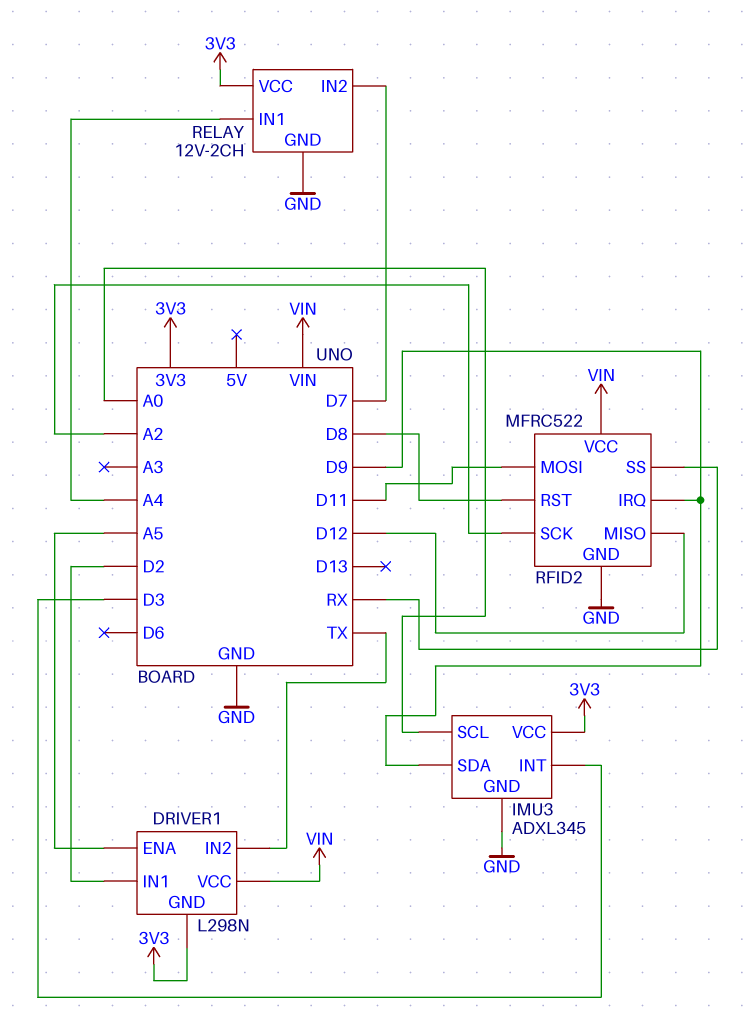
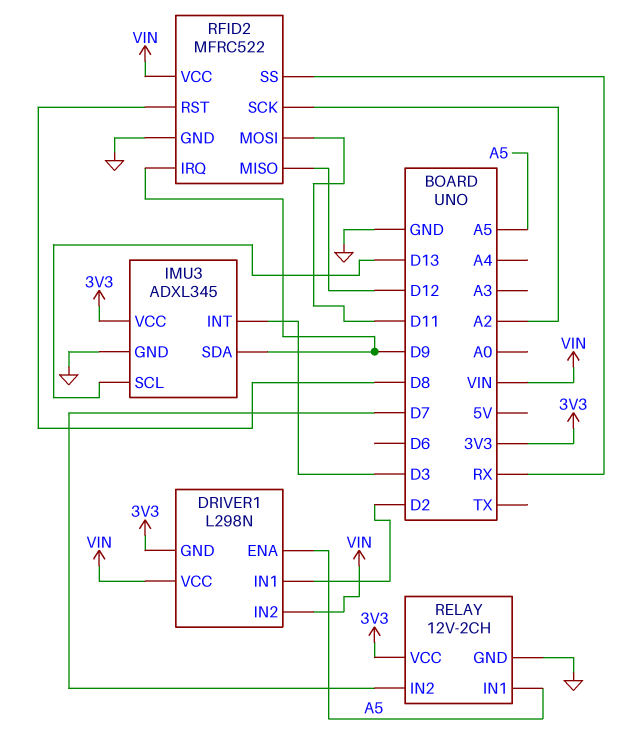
DRIVER1 pin IN2: TX -> VIN
IMU3 pin SCL: A0 -> D13
RELAY pin IN1: A4 -> A5

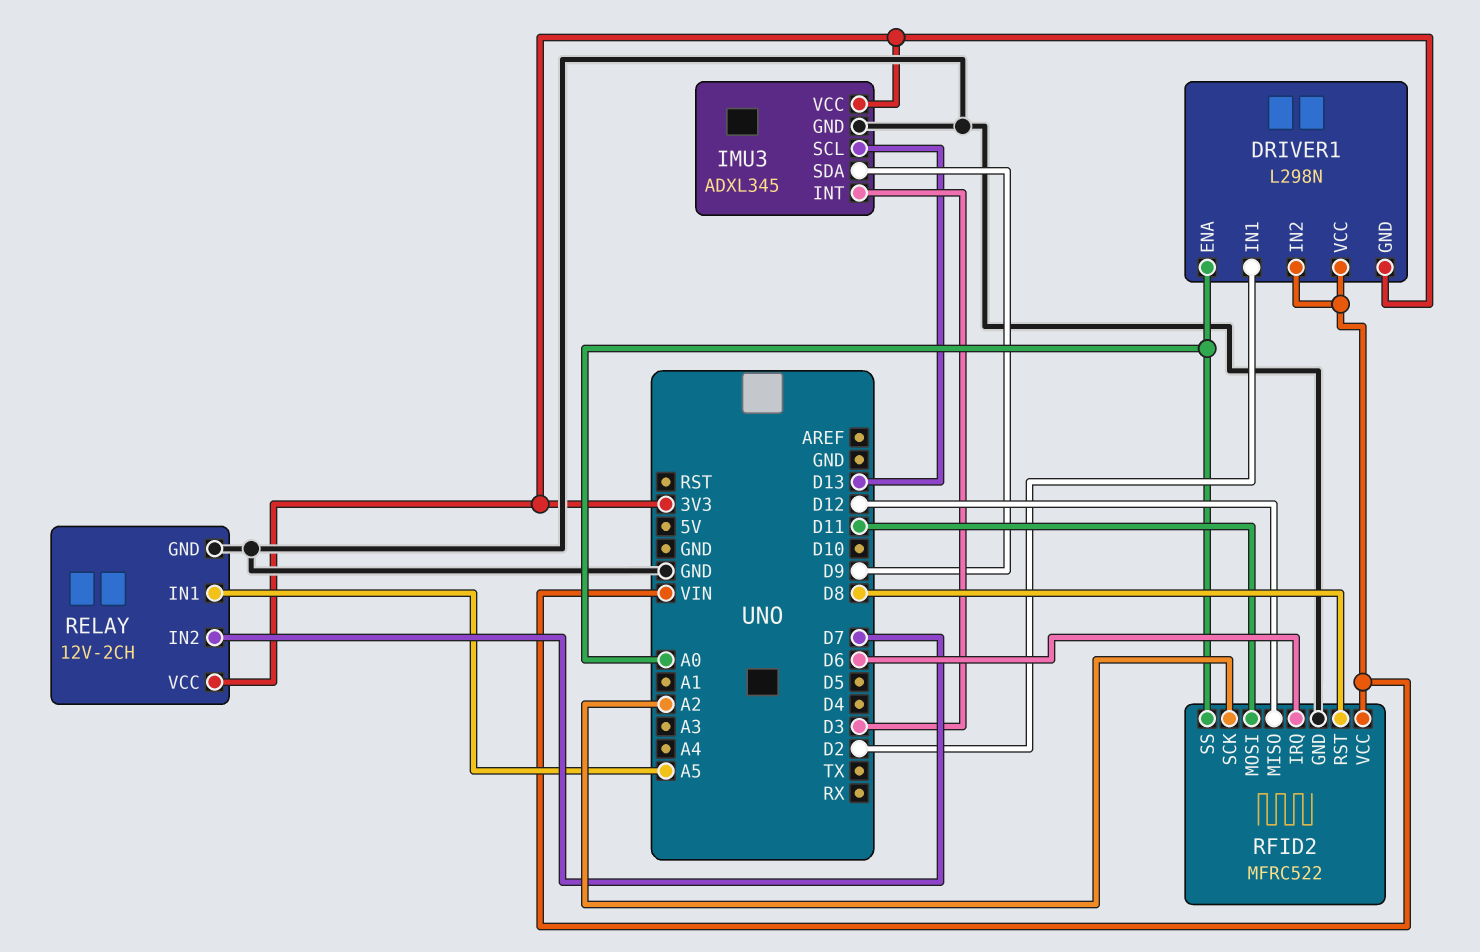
DRIVER1 pin ENA: A5 -> A0
RFID2 pin IRQ: D9 -> D6
RFID2 pin SS: RX -> A0

